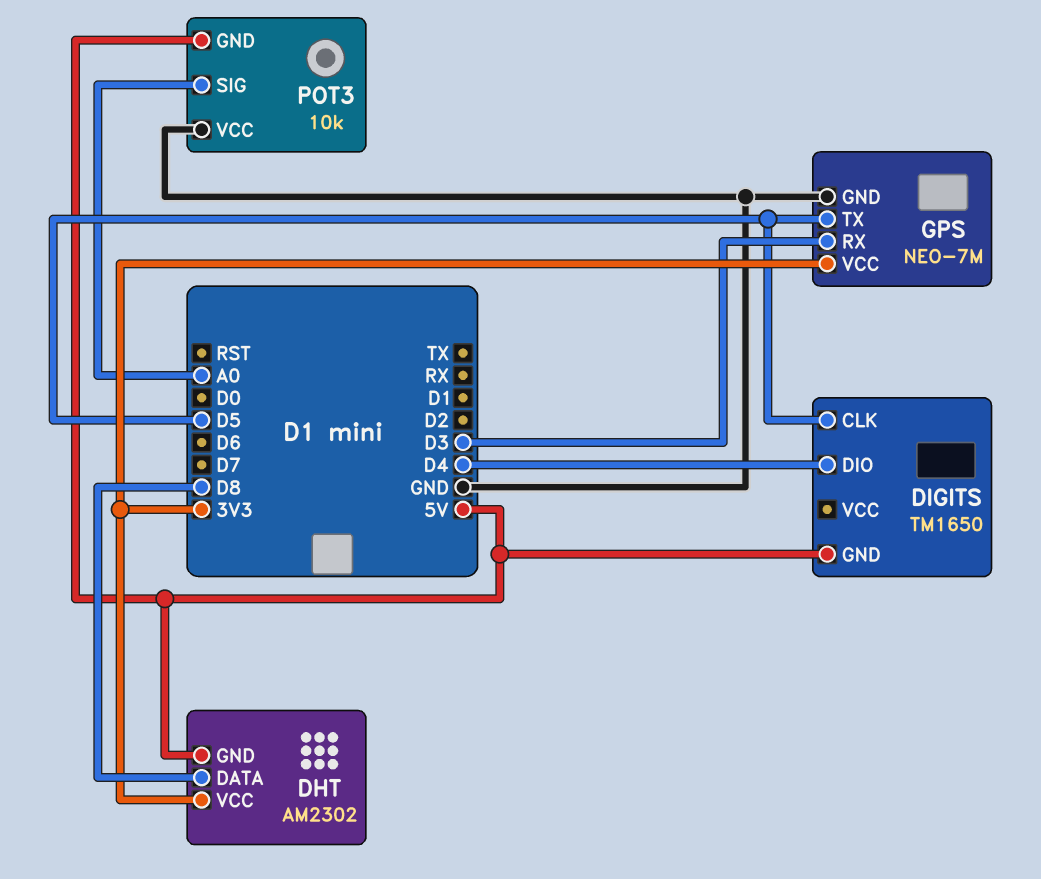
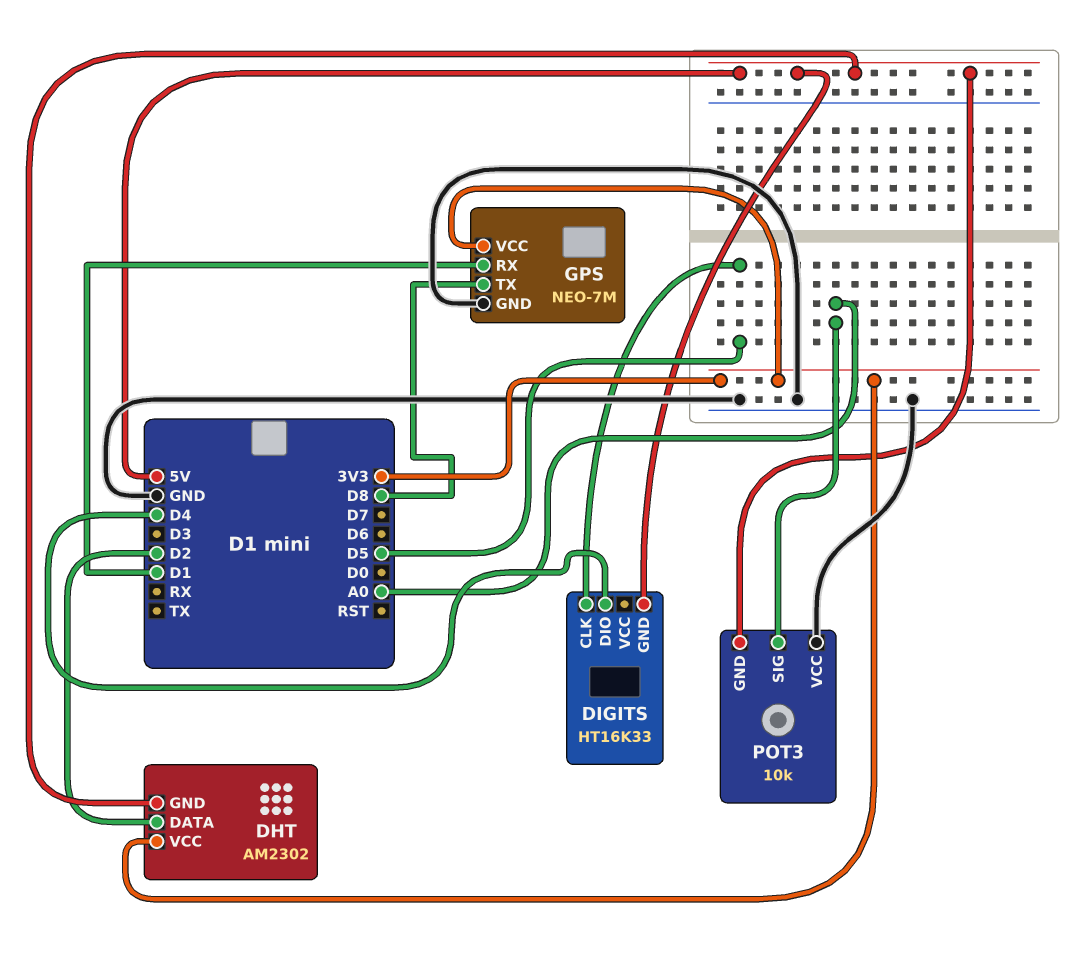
DHT pin DATA: D8 -> D2
DIGITS: TM1650 -> HT16K33
GPS pin RX: D3 -> D1
GPS pin TX: D5 -> D8

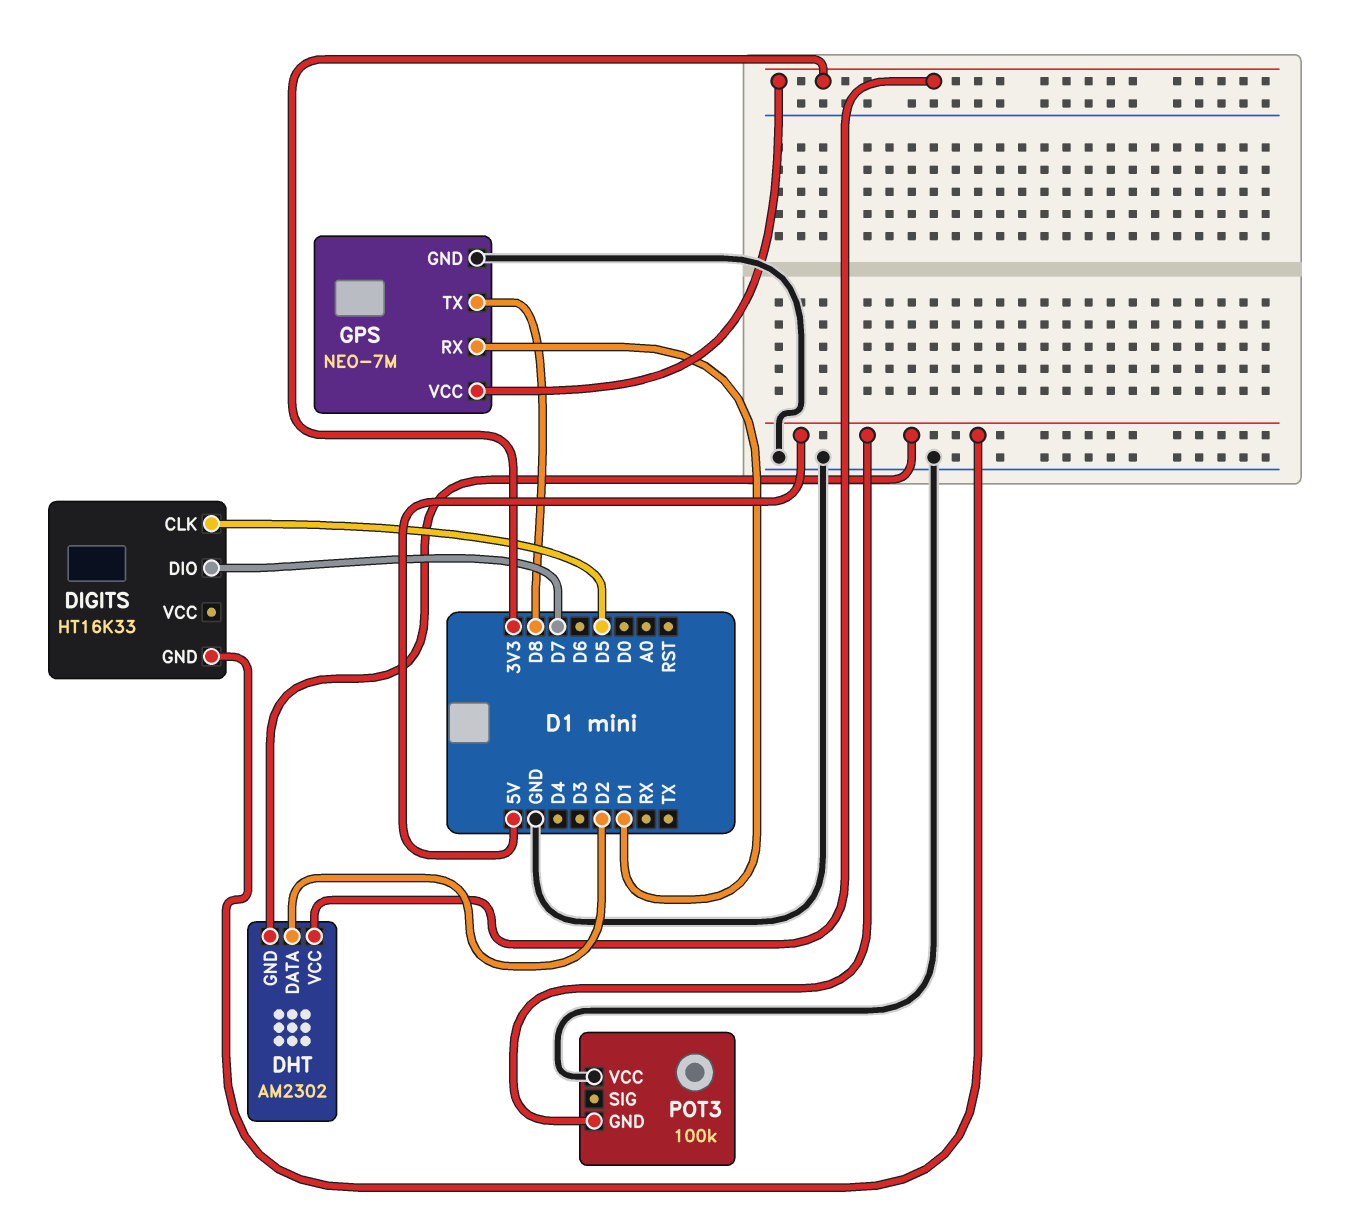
DIGITS pin DIO: D4 -> D7
POT3: 10k -> 100k
POT3 pin SIG: A0 -> none

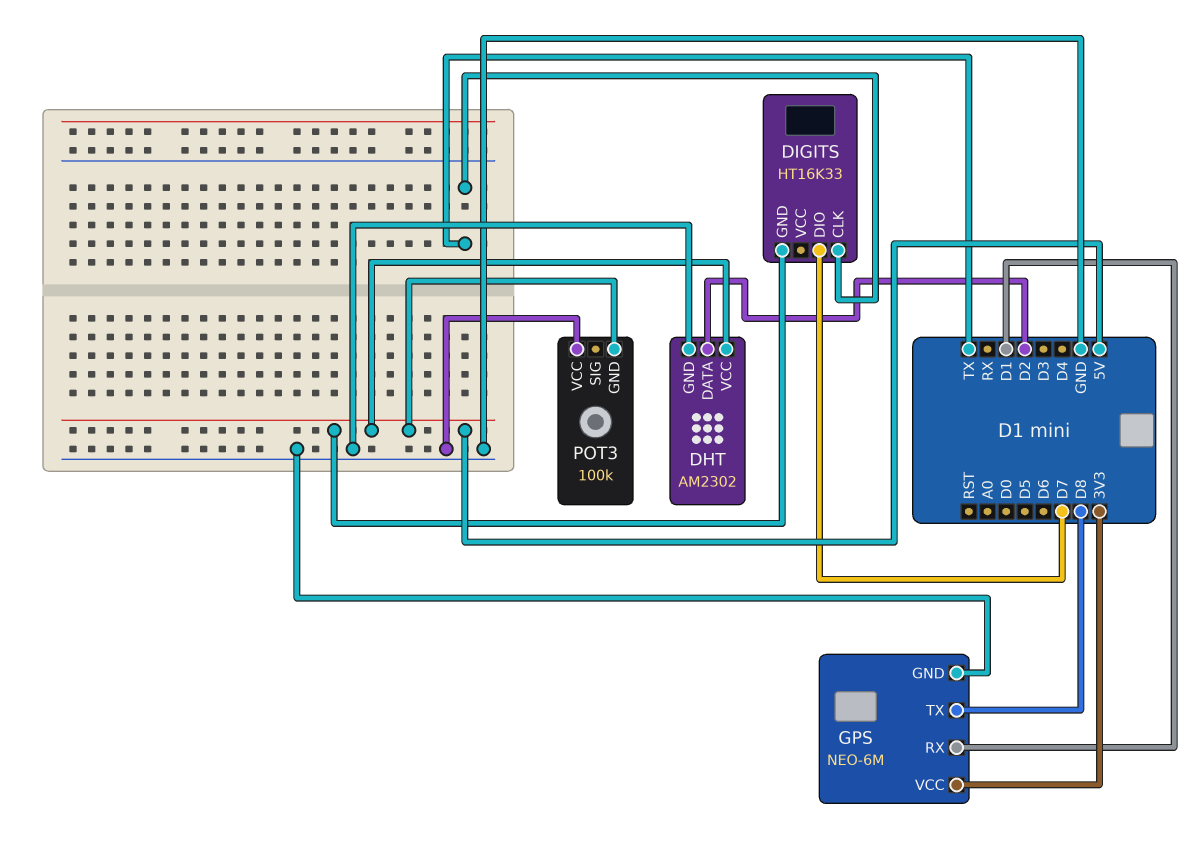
DHT pin GND: 5V -> GND
DHT pin VCC: 3V3 -> 5V
DIGITS pin CLK: D5 -> TX
GPS: NEO-7M -> NEO-6M

